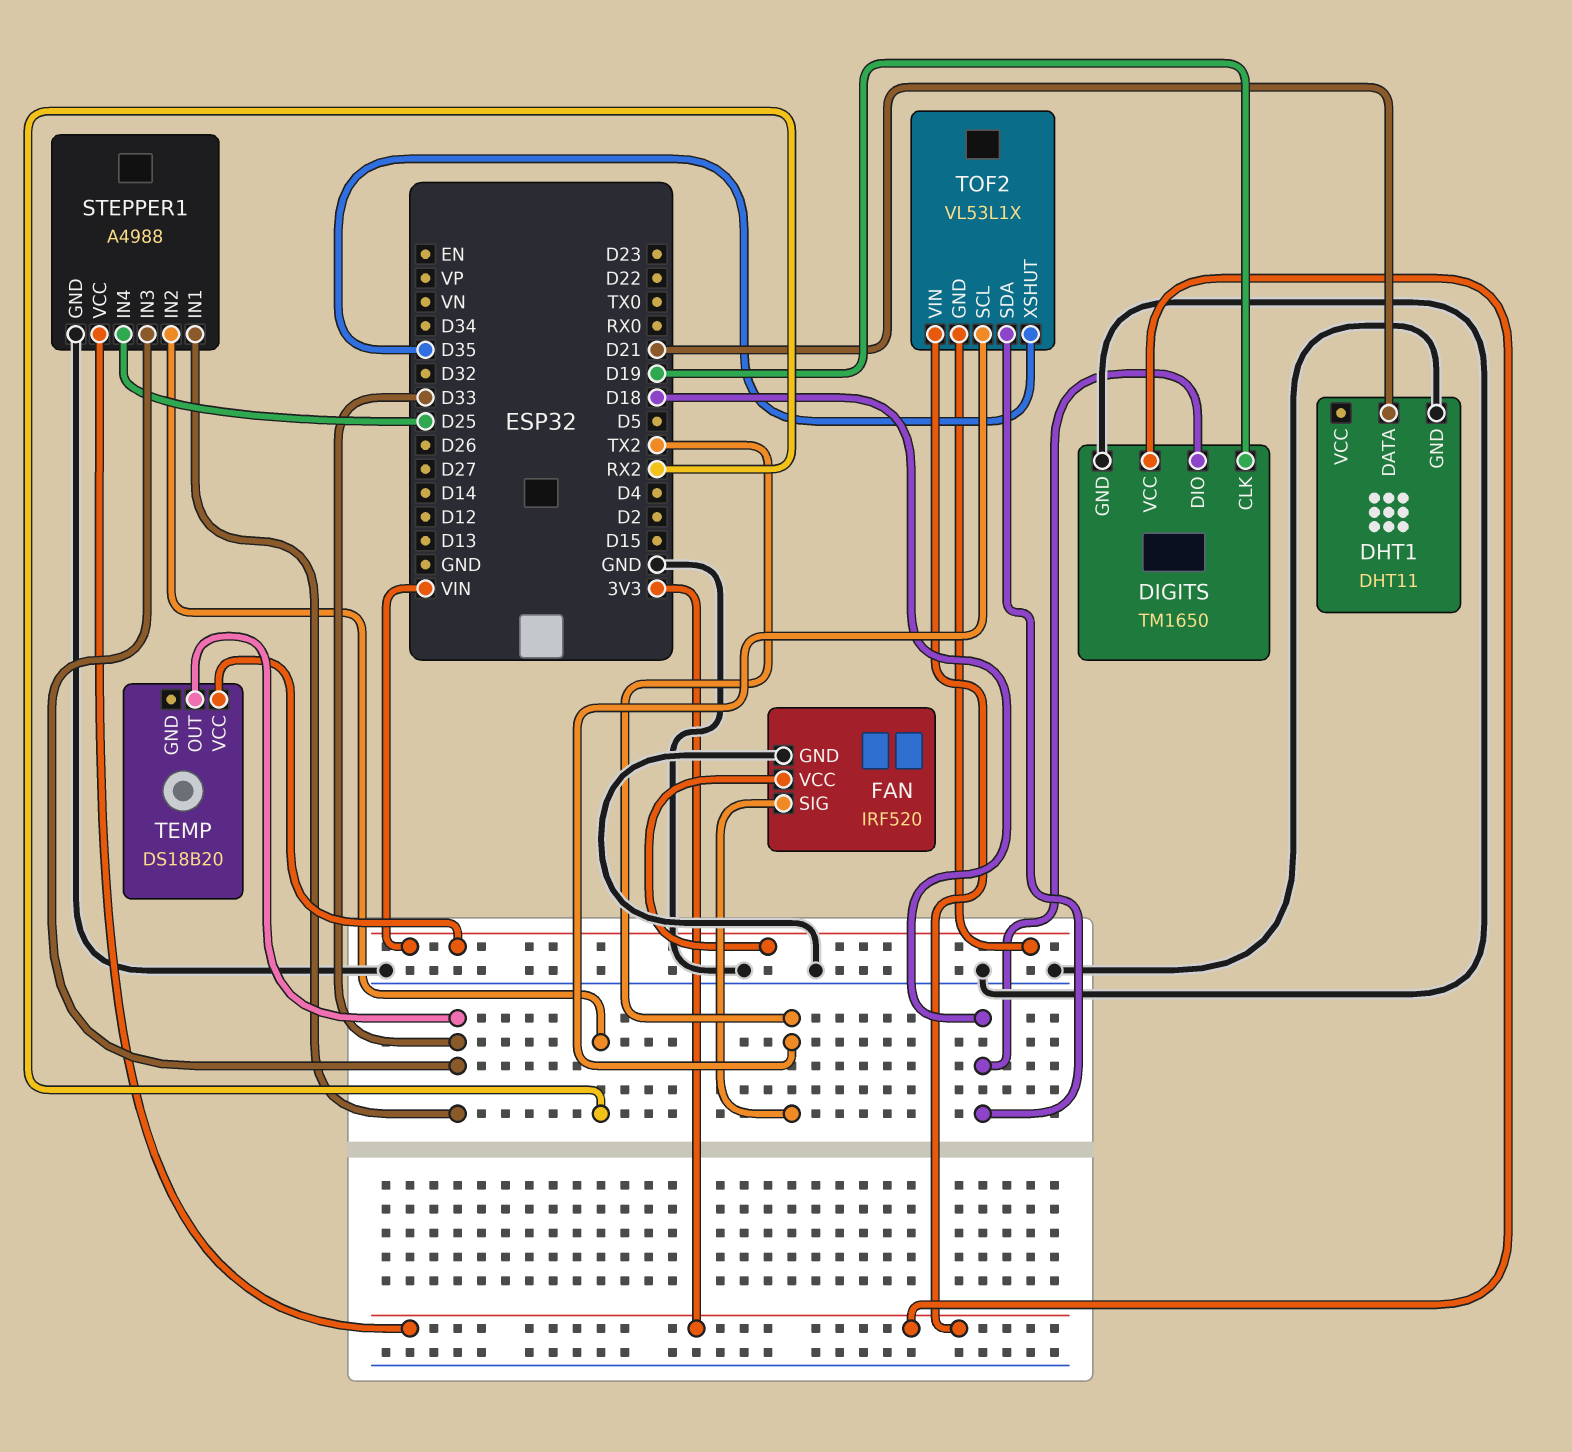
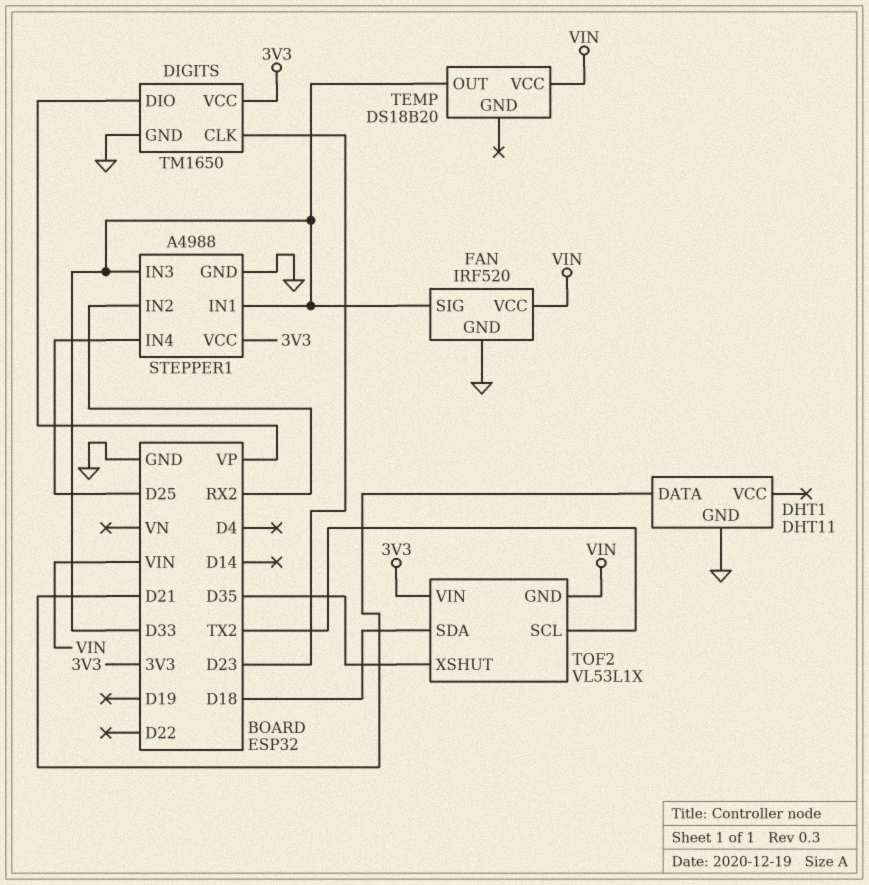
DIGITS pin CLK: D19 -> D23
DIGITS pin DIO: D18 -> VP
FAN pin SIG: TX2 -> D33

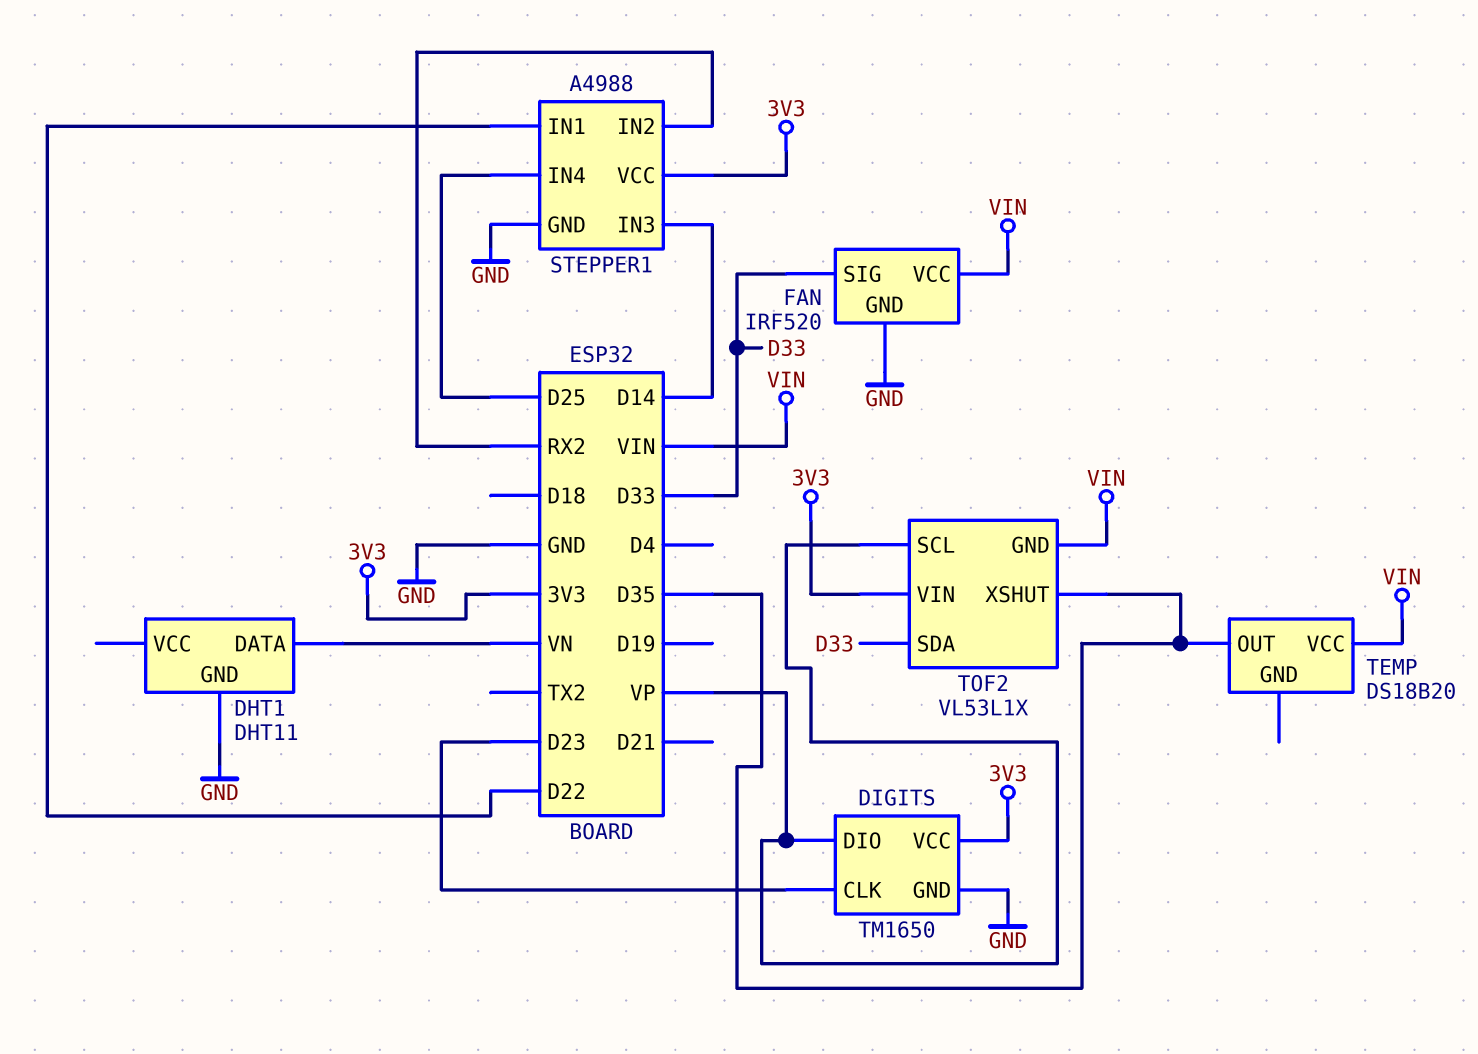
DHT1 pin DATA: D21 -> VN
STEPPER1 pin IN1: D33 -> D22
STEPPER1 pin IN3: D33 -> D14
TEMP pin OUT: D33 -> D35
TOF2 pin SCL: TX2 -> VP
TOF2 pin SDA: D18 -> D33

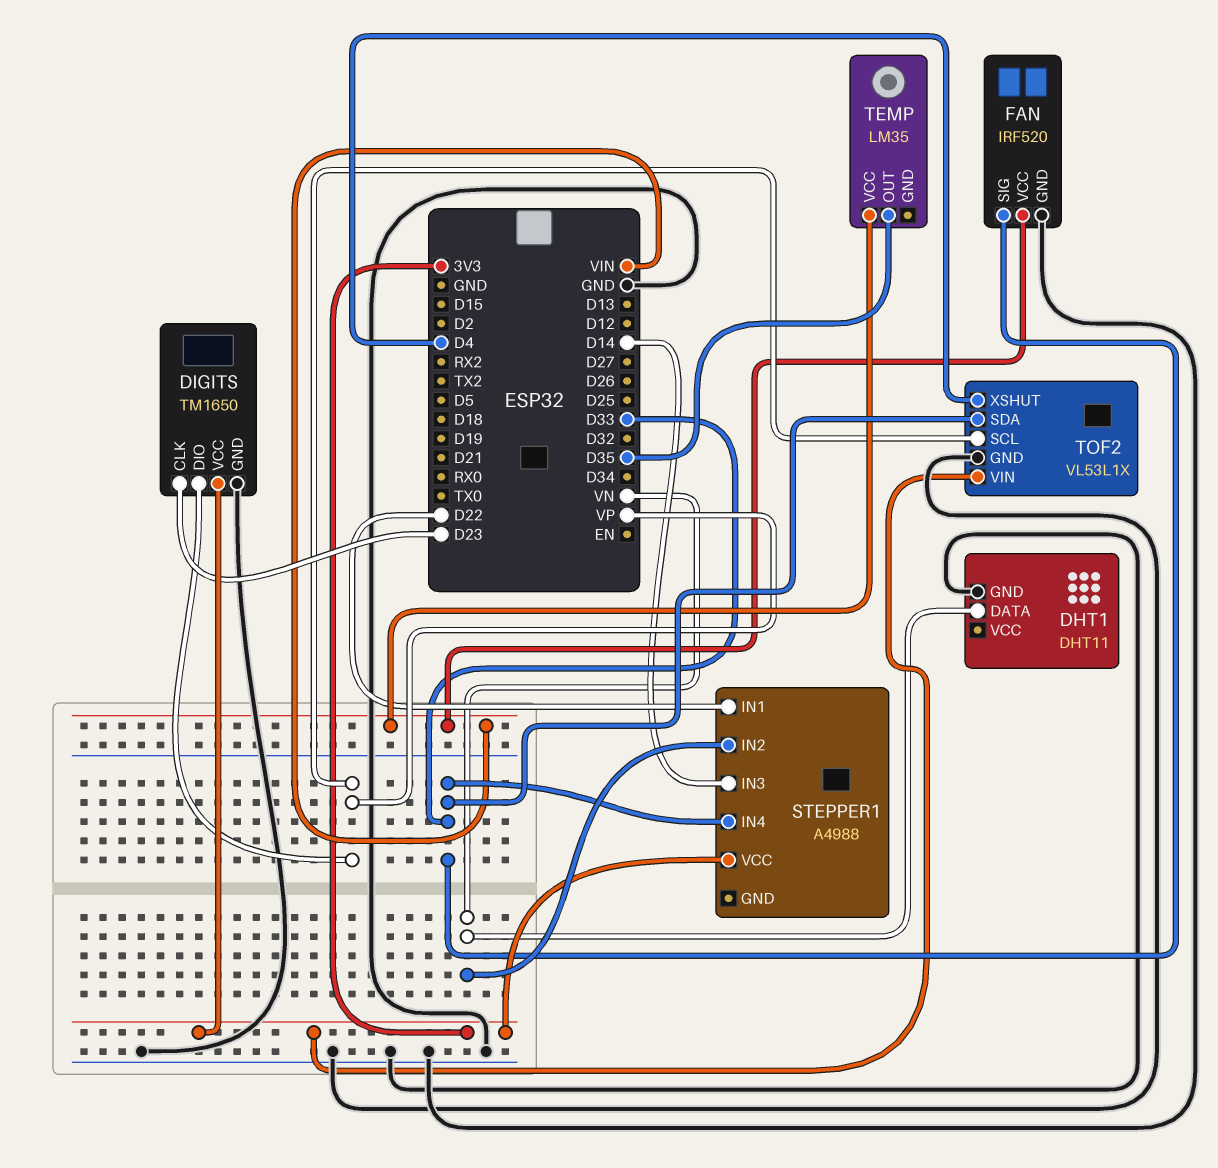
STEPPER1 pin GND: GND -> none
STEPPER1 pin IN2: RX2 -> VN
STEPPER1 pin IN4: D25 -> D33
TEMP: DS18B20 -> LM35
TOF2 pin GND: VIN -> GND
TOF2 pin XSHUT: D35 -> D4

